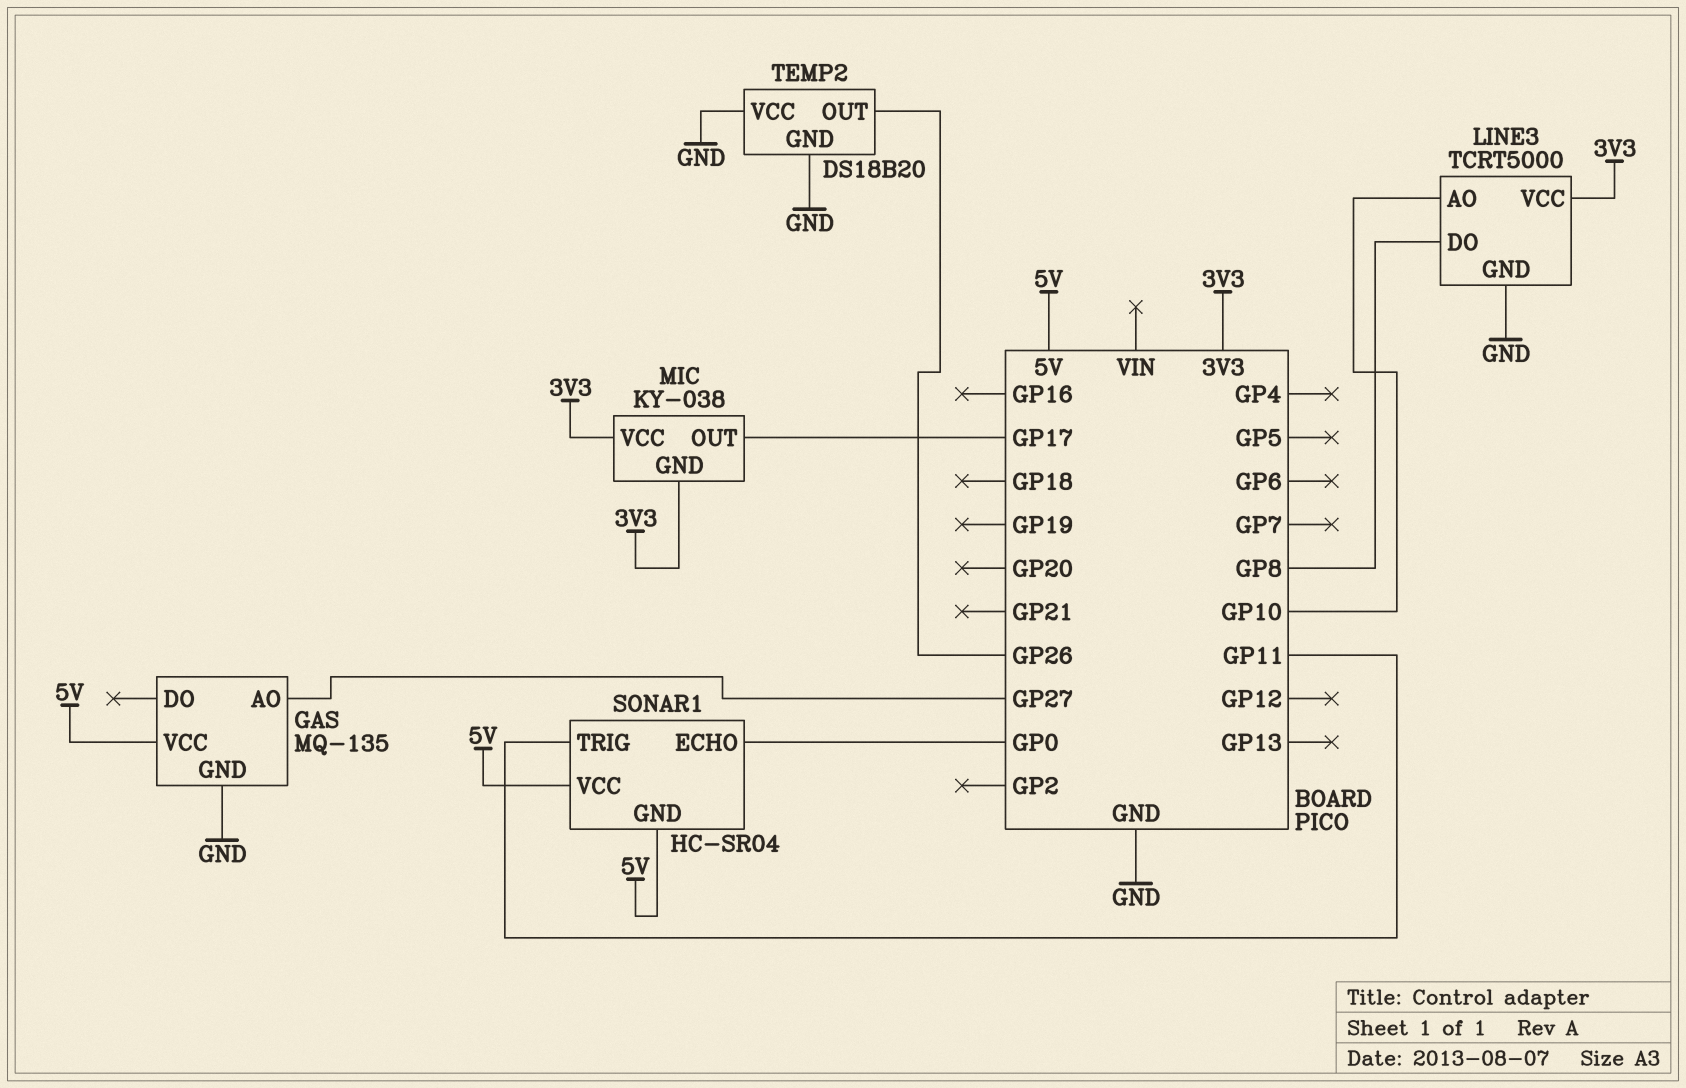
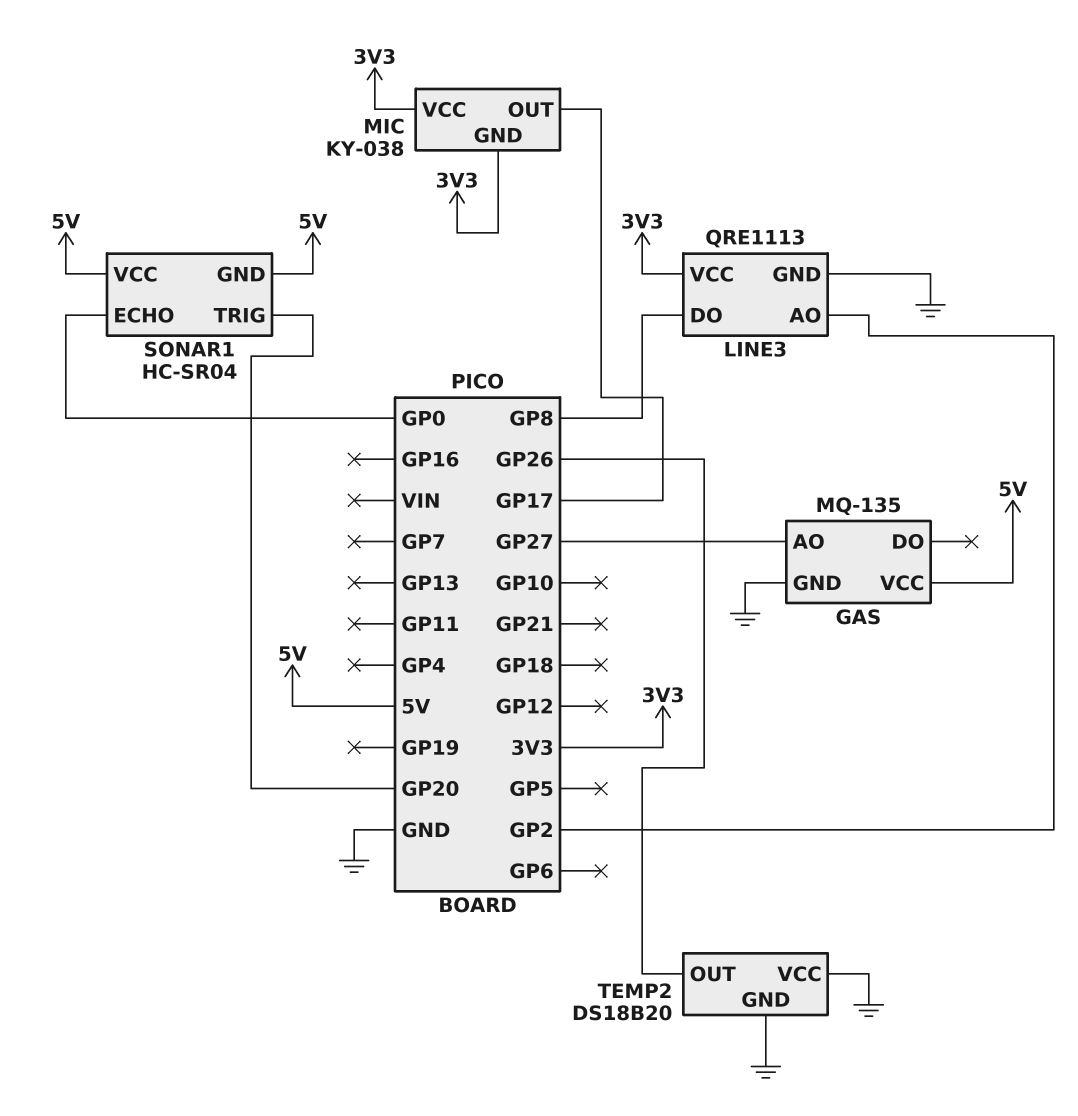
LINE3: TCRT5000 -> QRE1113
LINE3 pin AO: GP10 -> GP2
SONAR1 pin TRIG: GP11 -> GP20

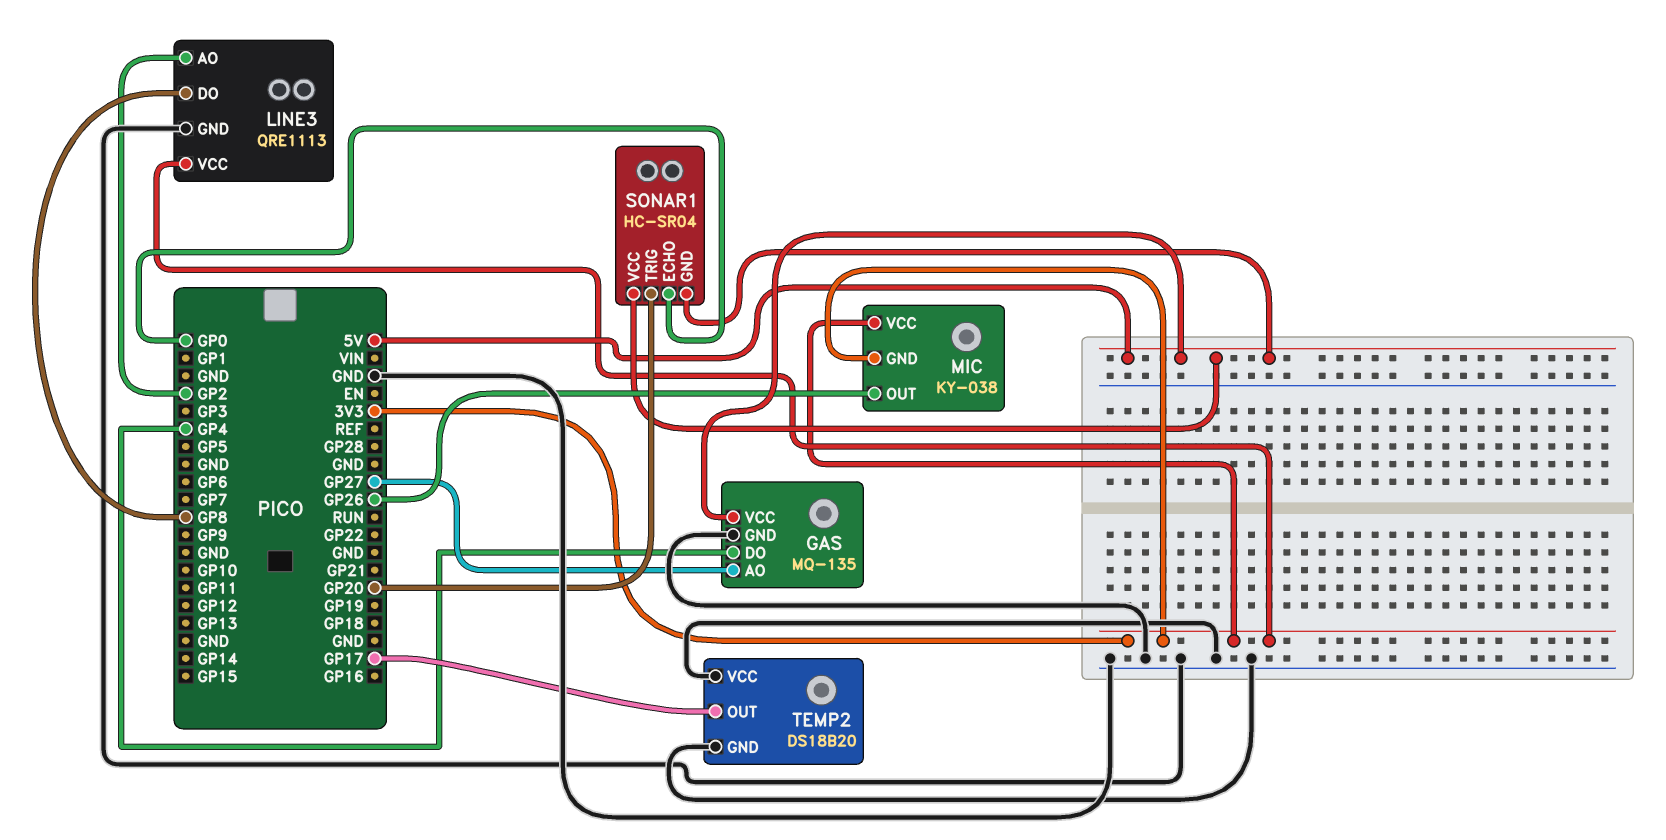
GAS pin DO: none -> GP4
MIC pin OUT: GP17 -> GP26
TEMP2 pin OUT: GP26 -> GP17

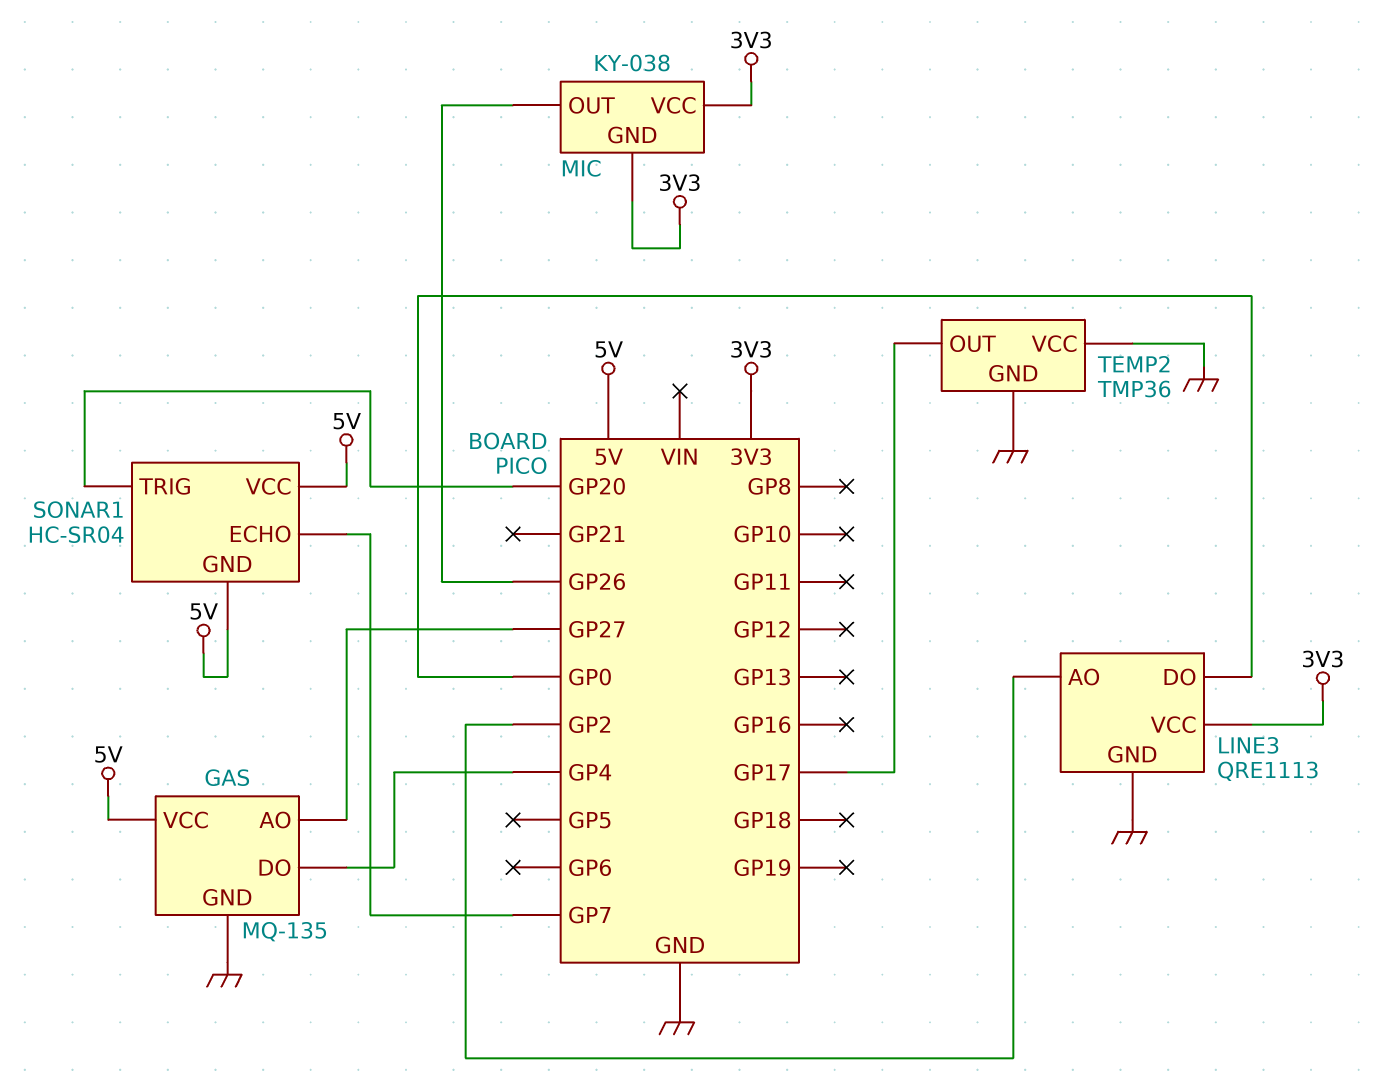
LINE3 pin DO: GP8 -> GP0
SONAR1 pin ECHO: GP0 -> GP7
TEMP2: DS18B20 -> TMP36

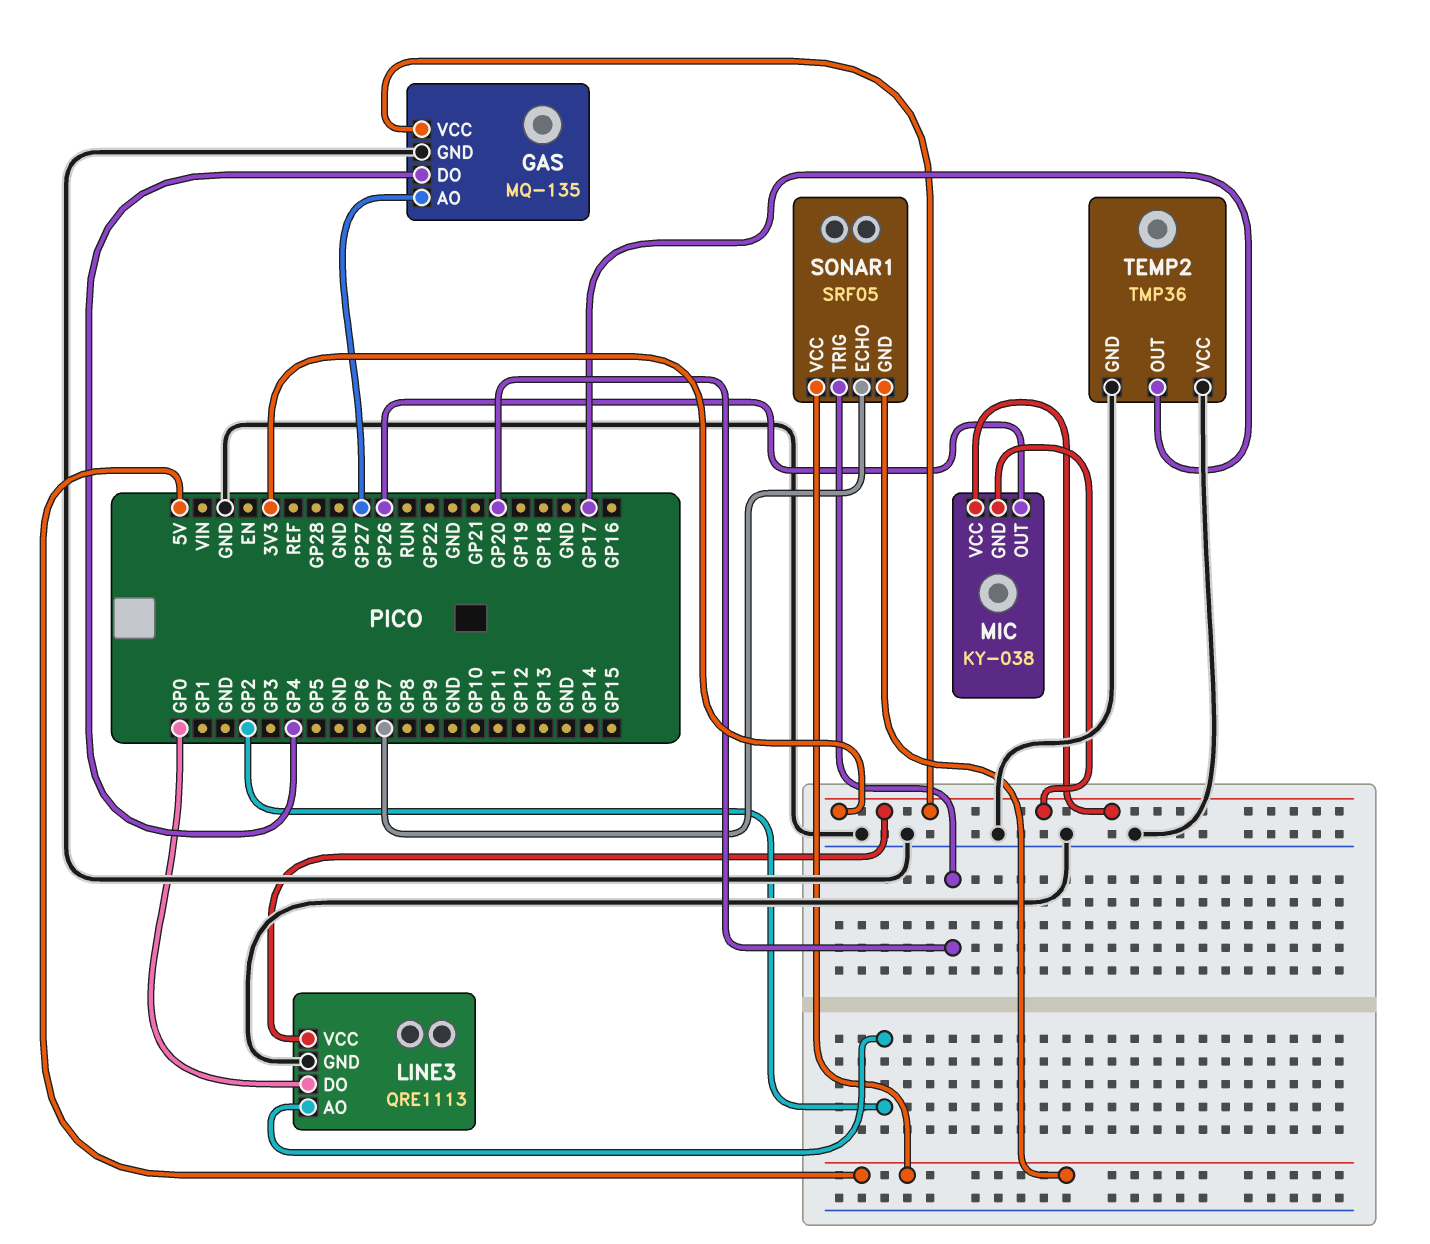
GAS pin VCC: 5V -> 3V3
SONAR1: HC-SR04 -> SRF05

